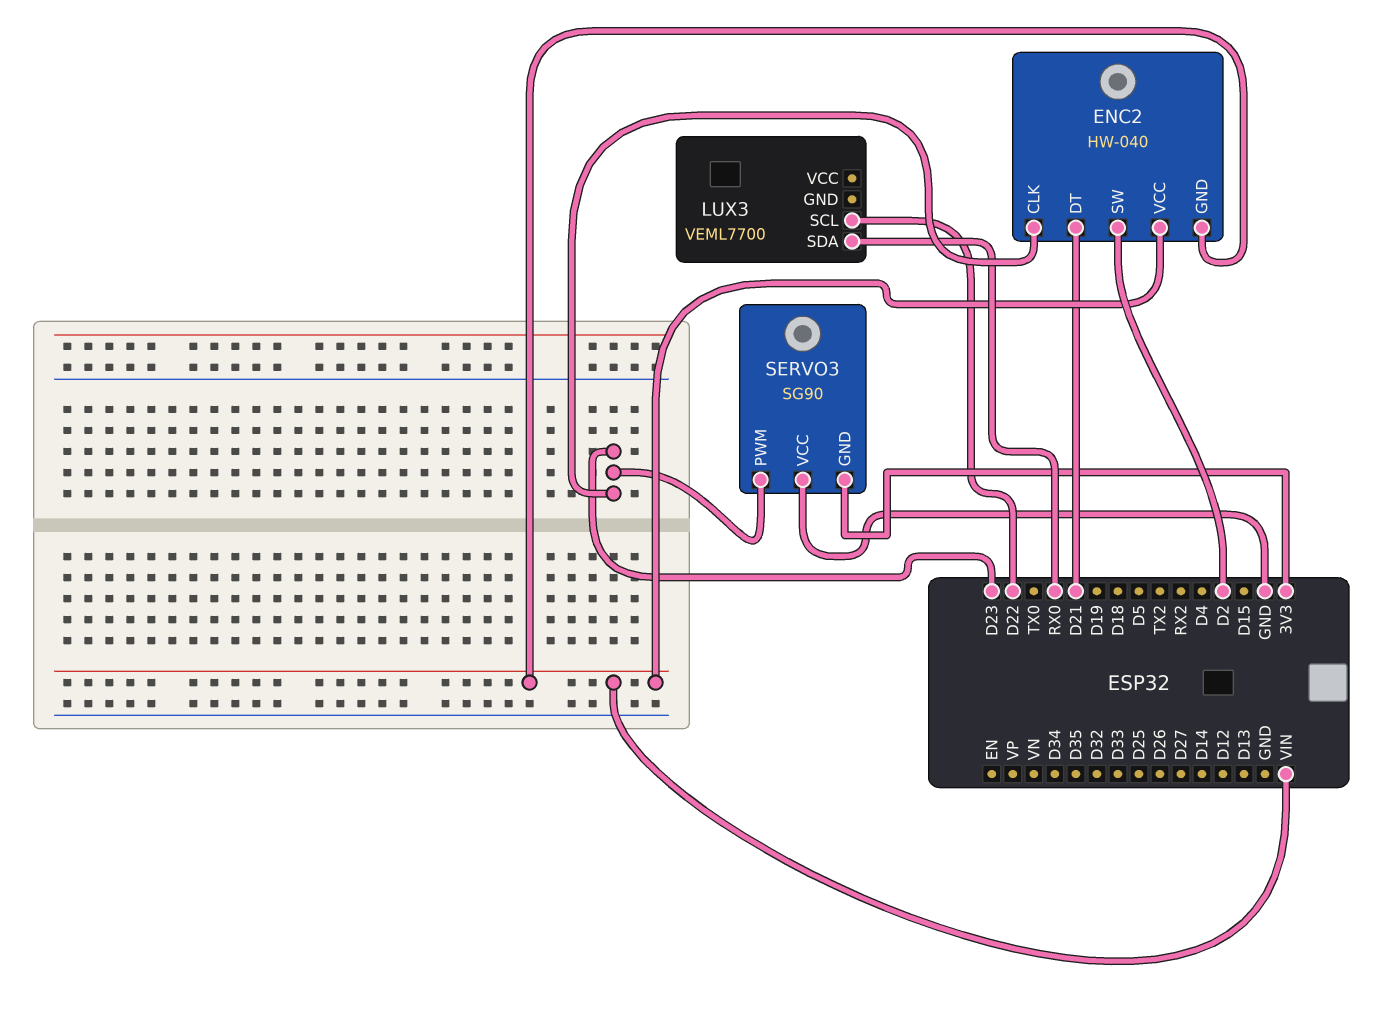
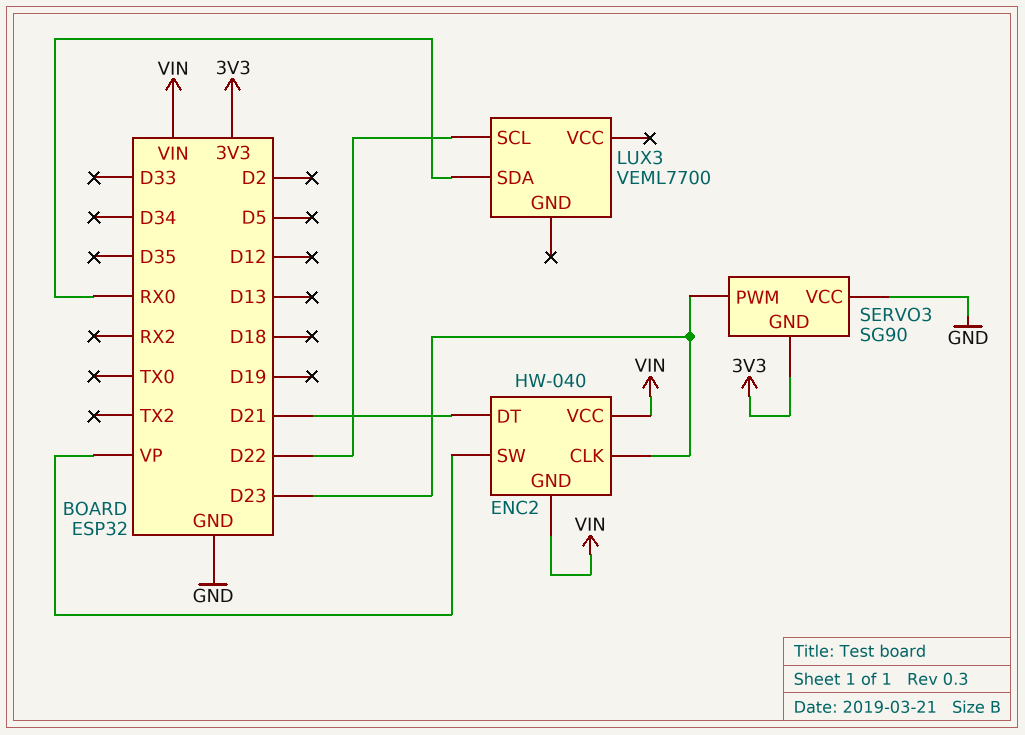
ENC2 pin SW: D2 -> VP

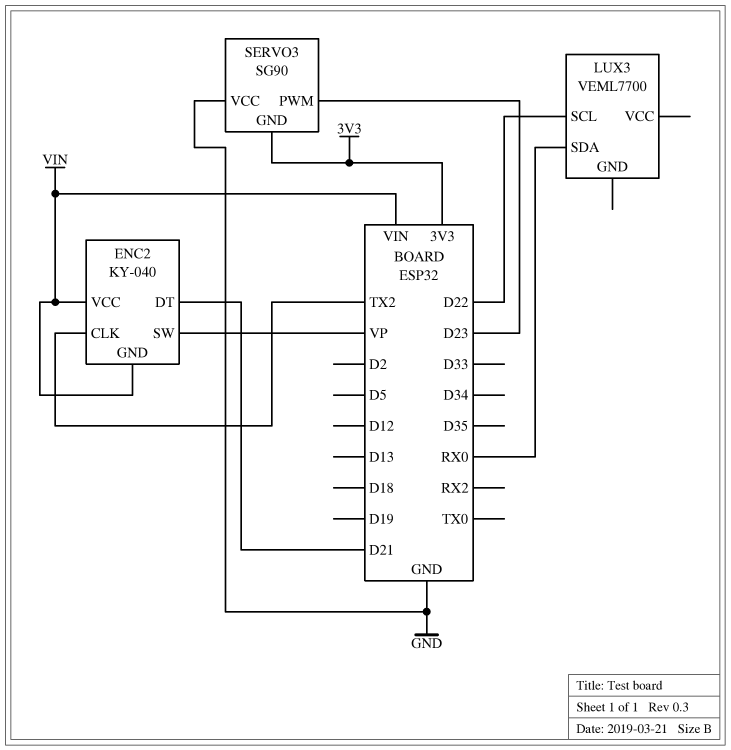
ENC2: HW-040 -> KY-040
ENC2 pin CLK: D23 -> TX2

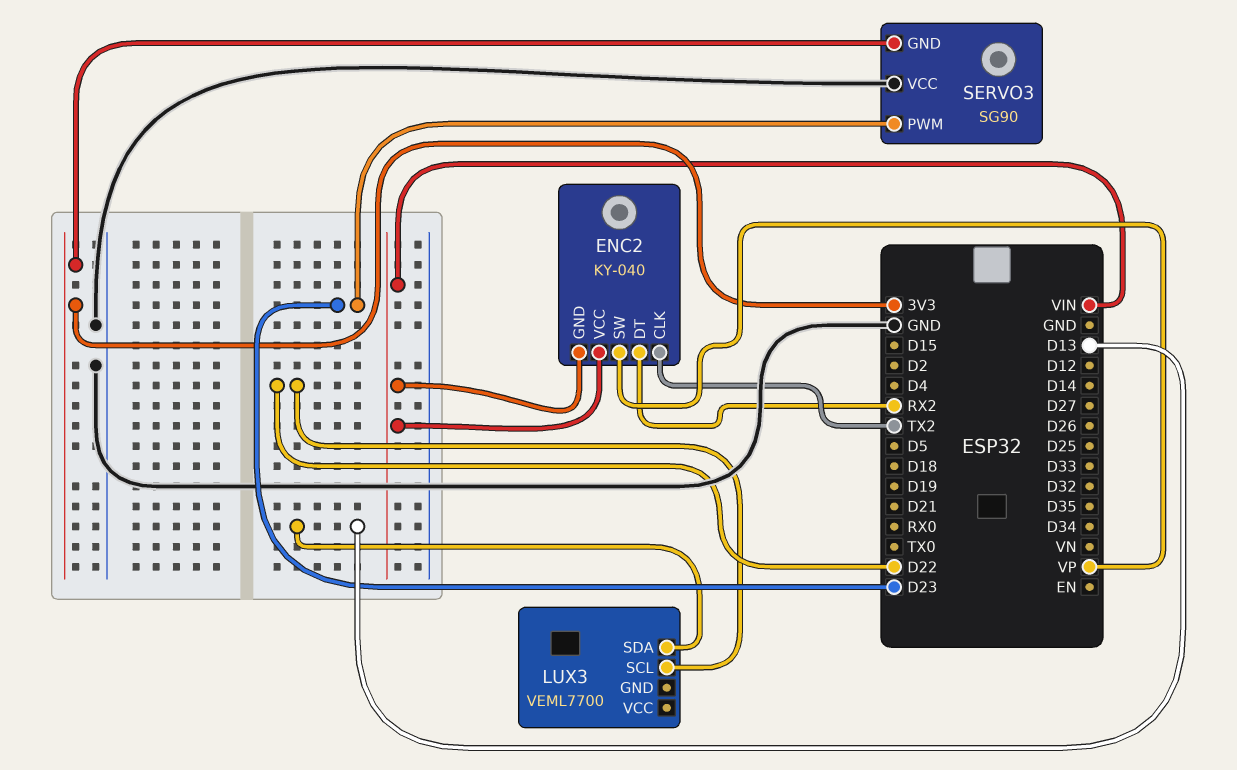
ENC2 pin DT: D21 -> RX2
LUX3 pin SDA: RX0 -> D13

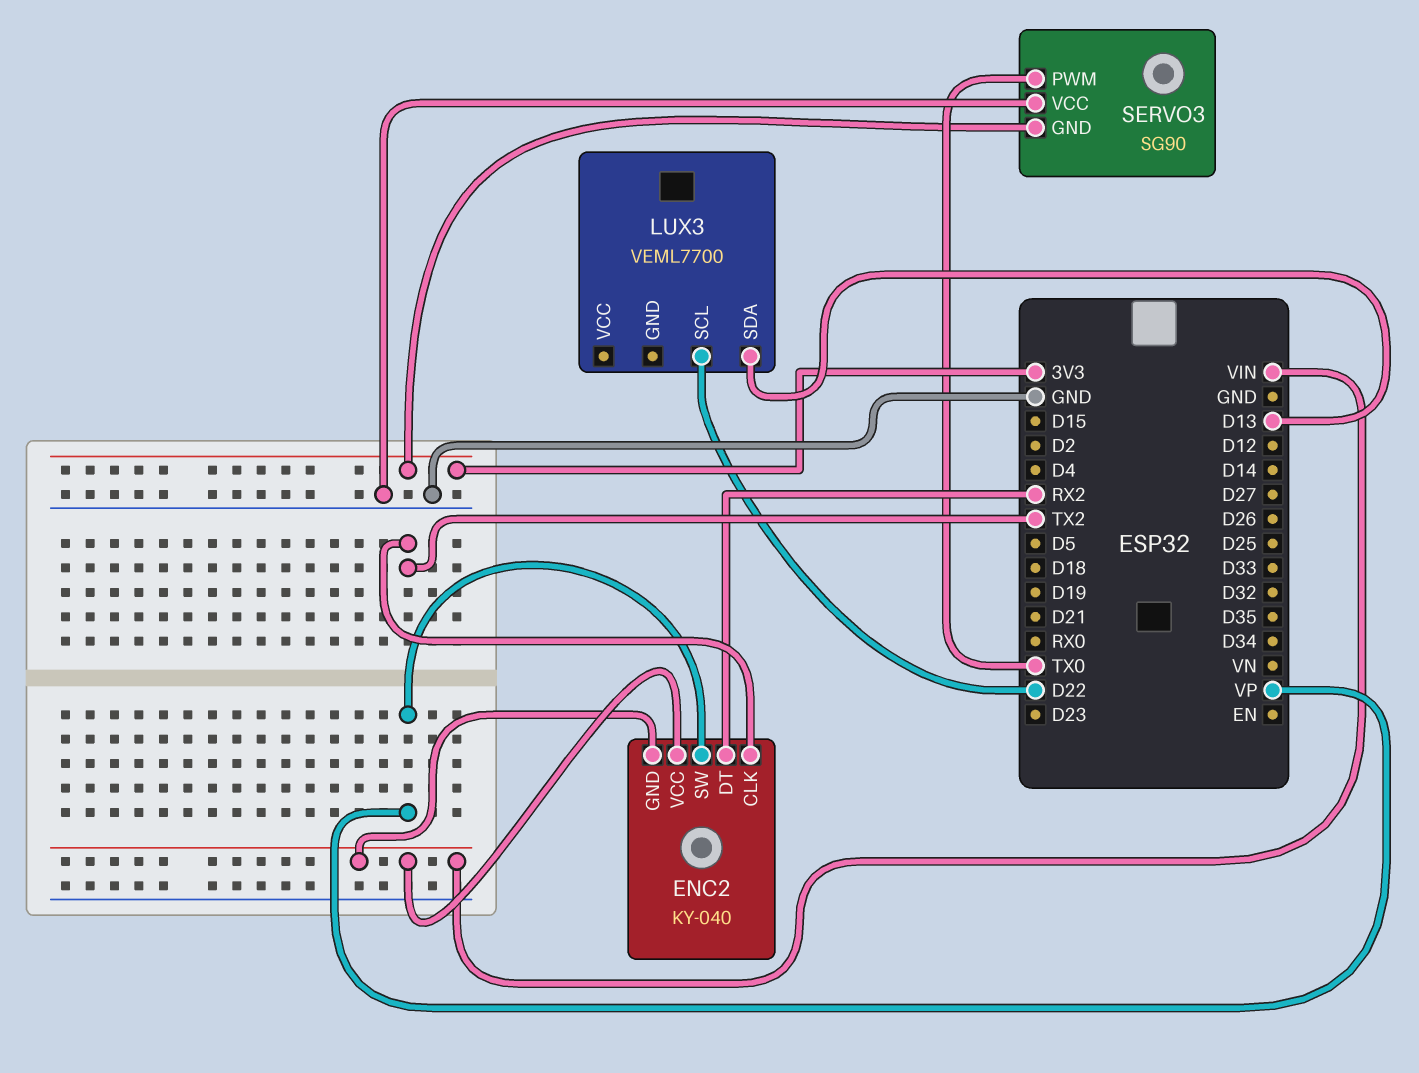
SERVO3 pin PWM: D23 -> TX0

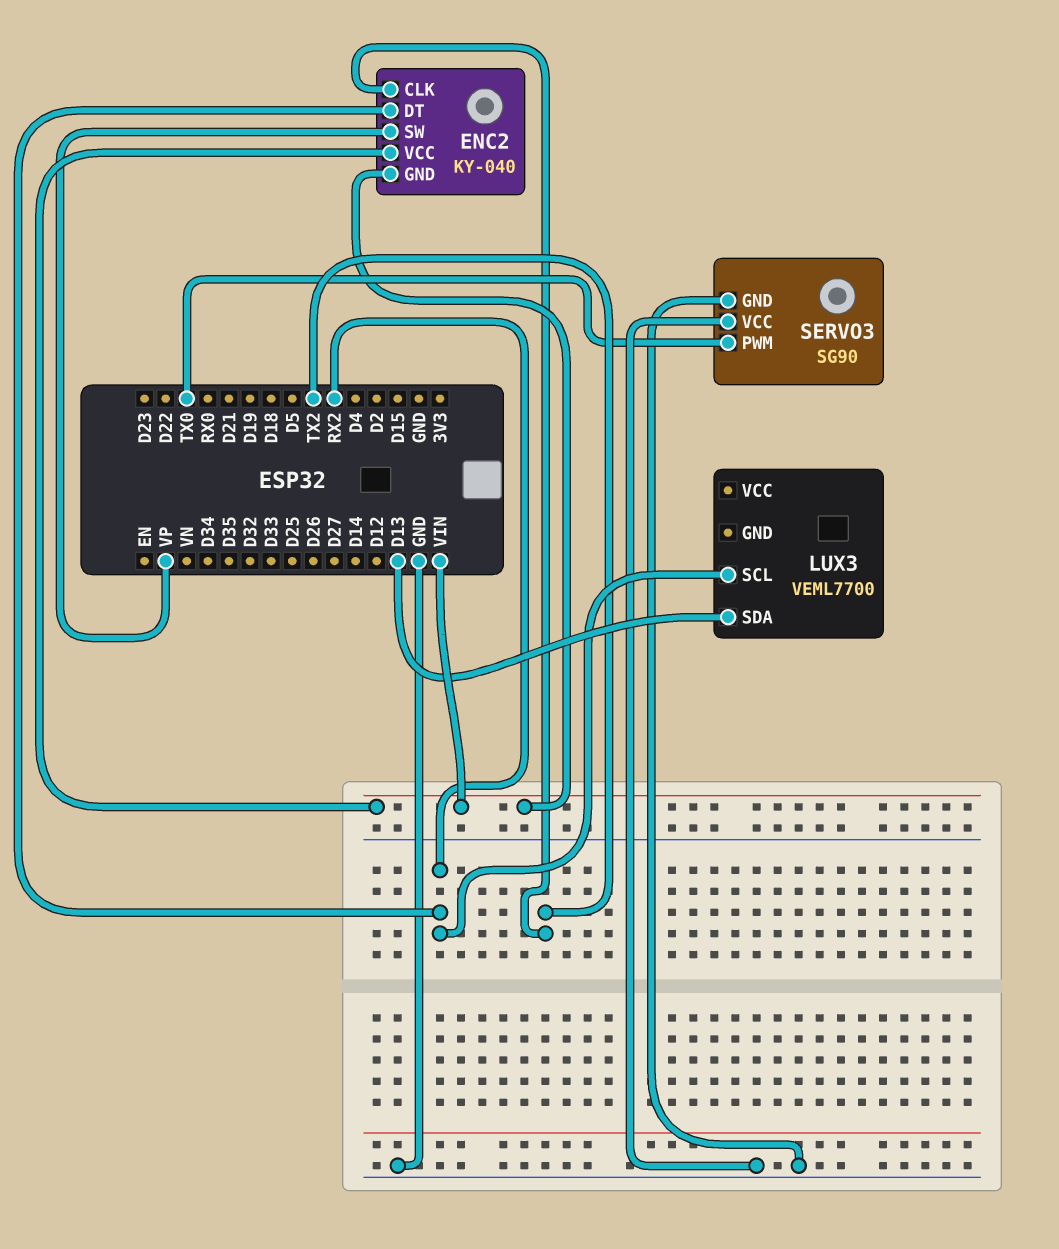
LUX3 pin SCL: D22 -> RX2
SERVO3 pin GND: 3V3 -> GND

